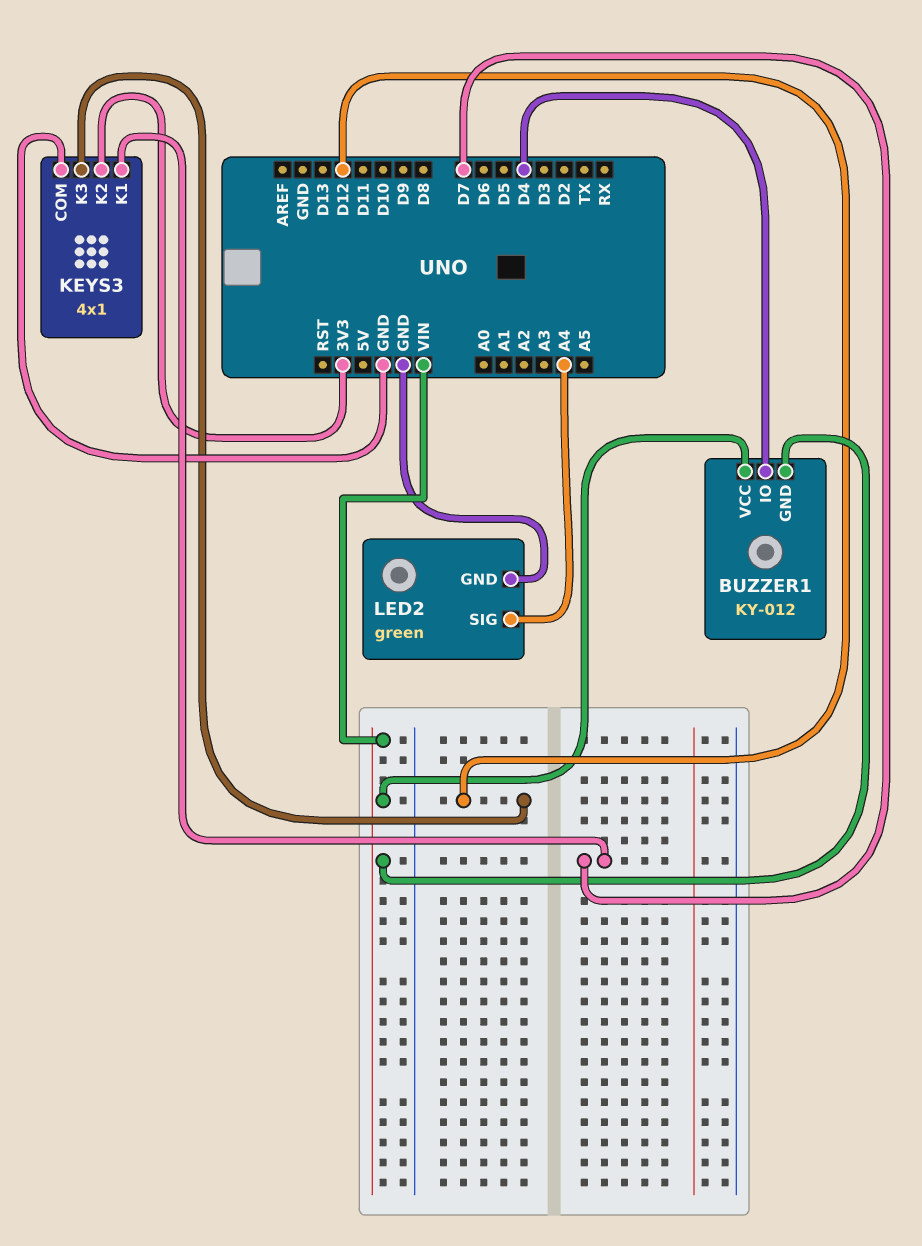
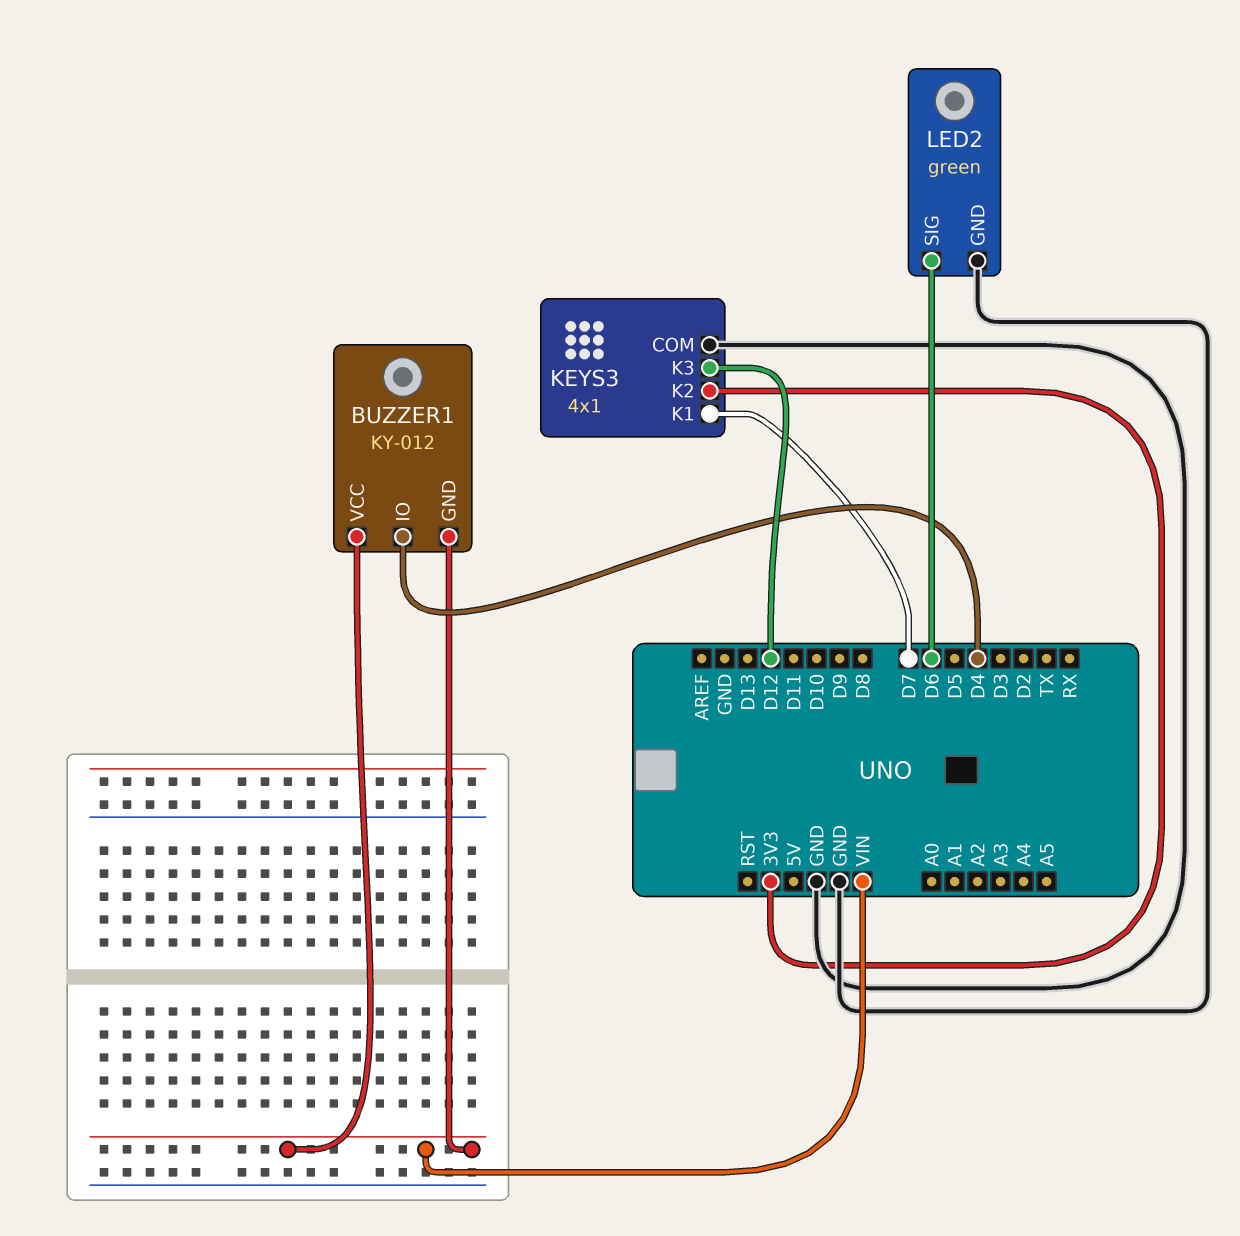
LED2 pin SIG: A4 -> D6

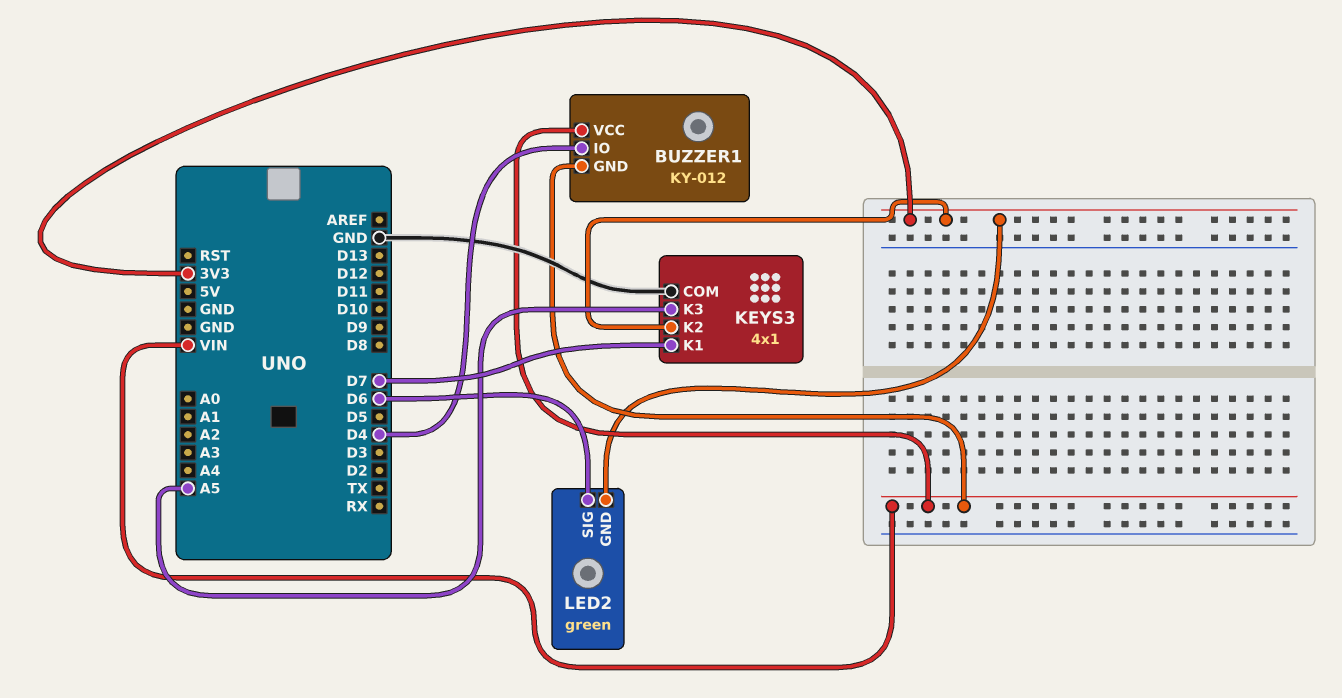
KEYS3 pin K3: D12 -> A5
LED2 pin GND: GND -> 3V3

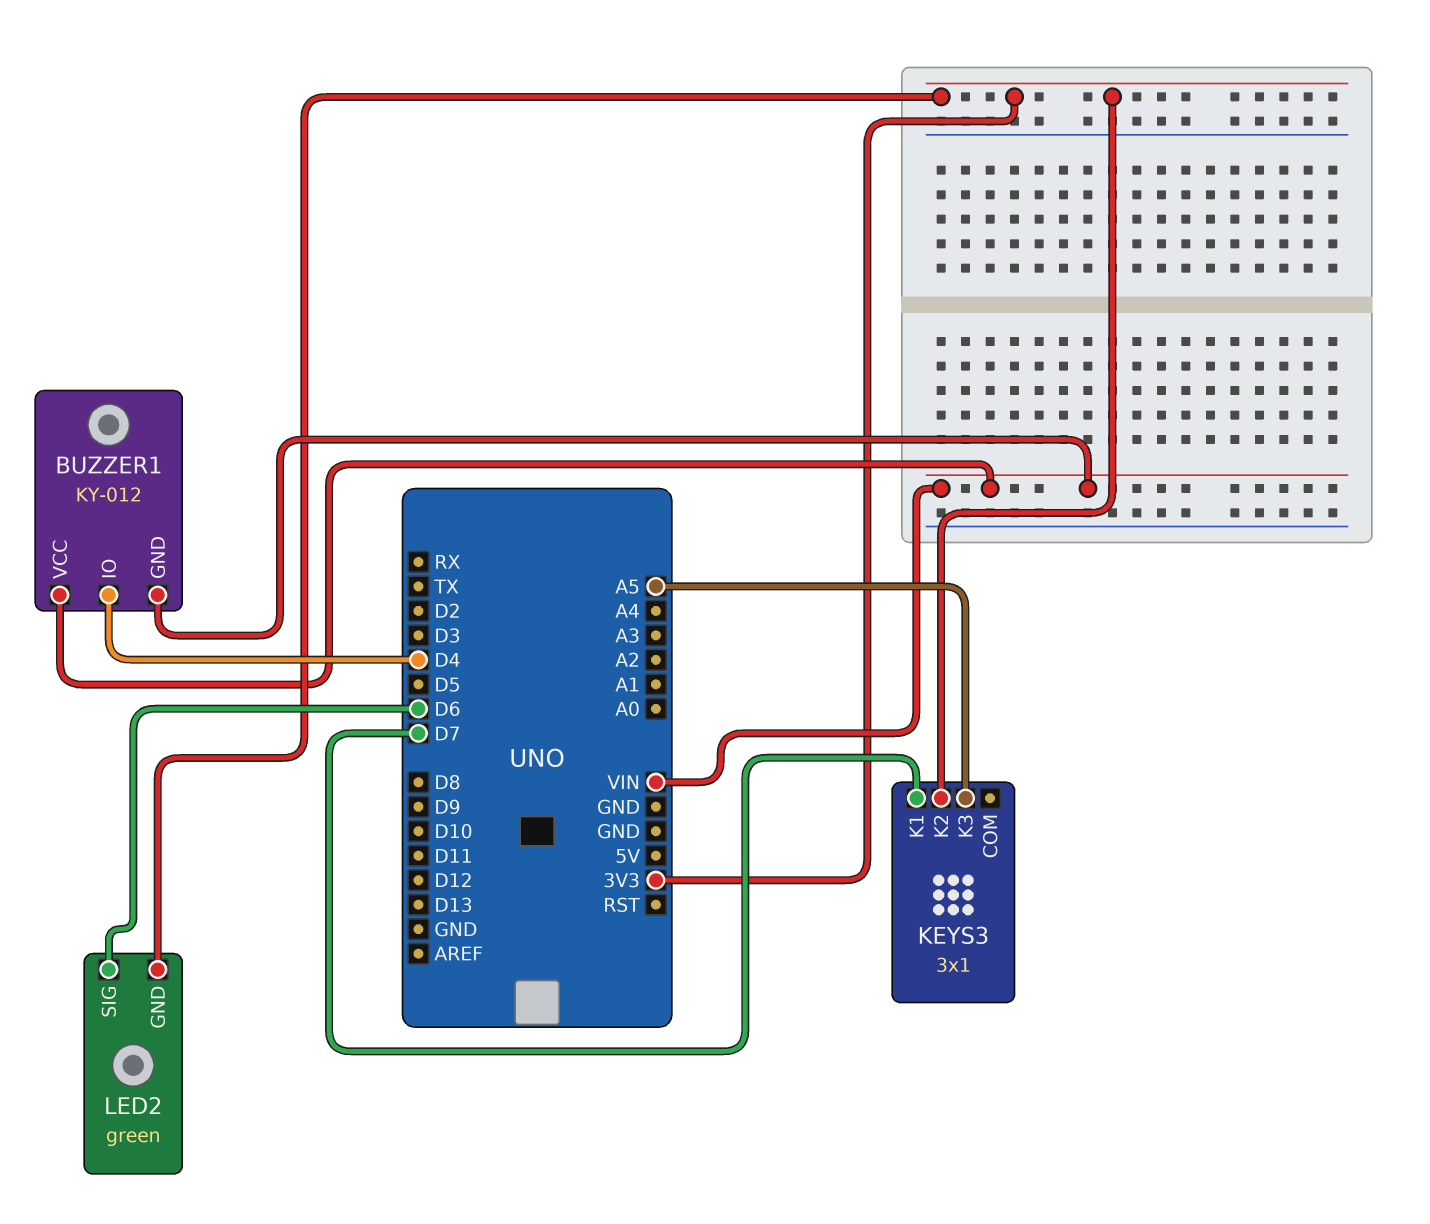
KEYS3: 4x1 -> 3x1
KEYS3 pin COM: GND -> none

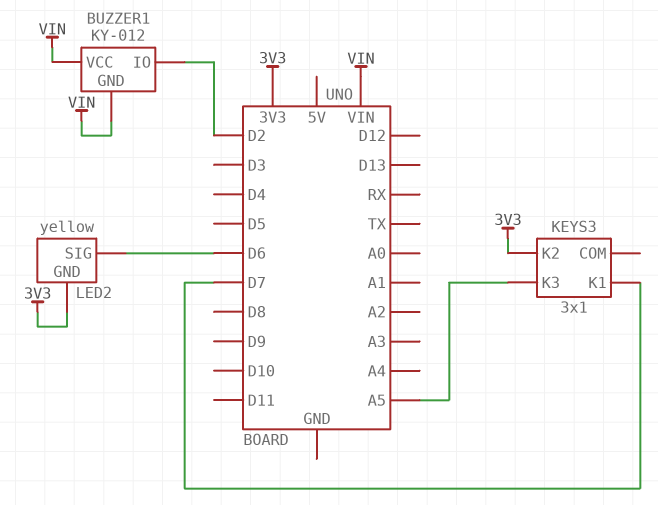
BUZZER1 pin IO: D4 -> D2
LED2: green -> yellow

